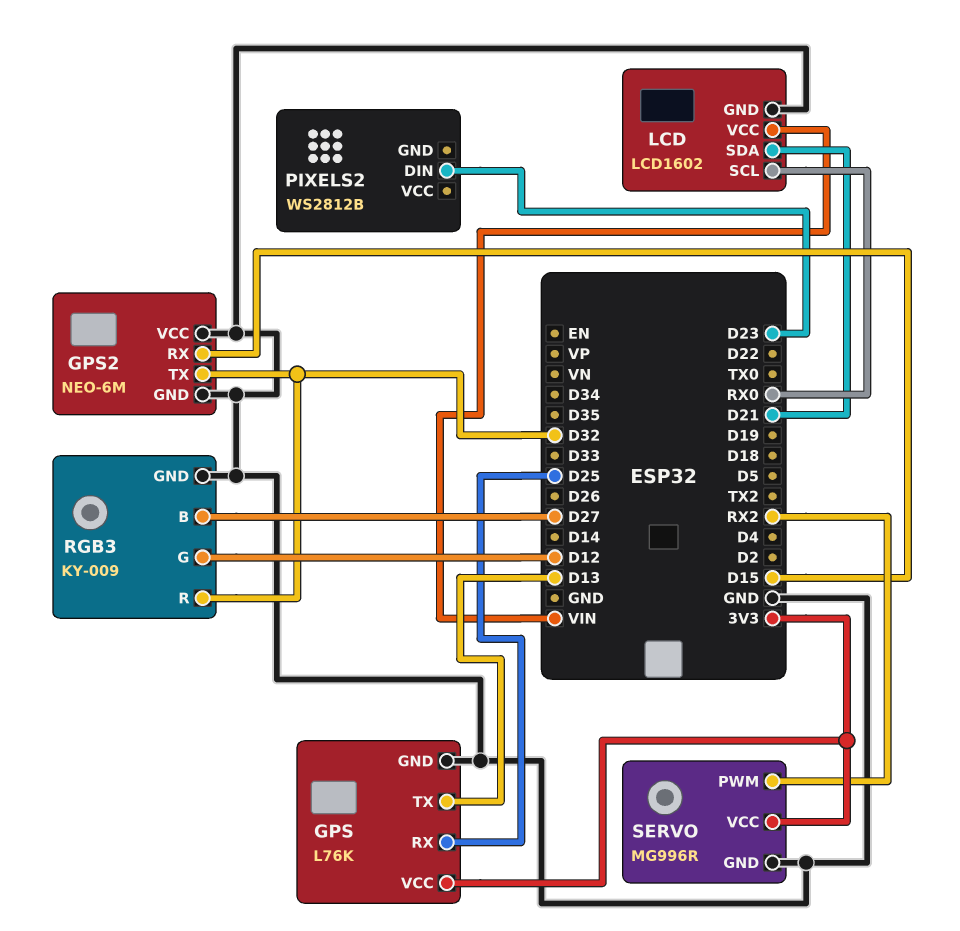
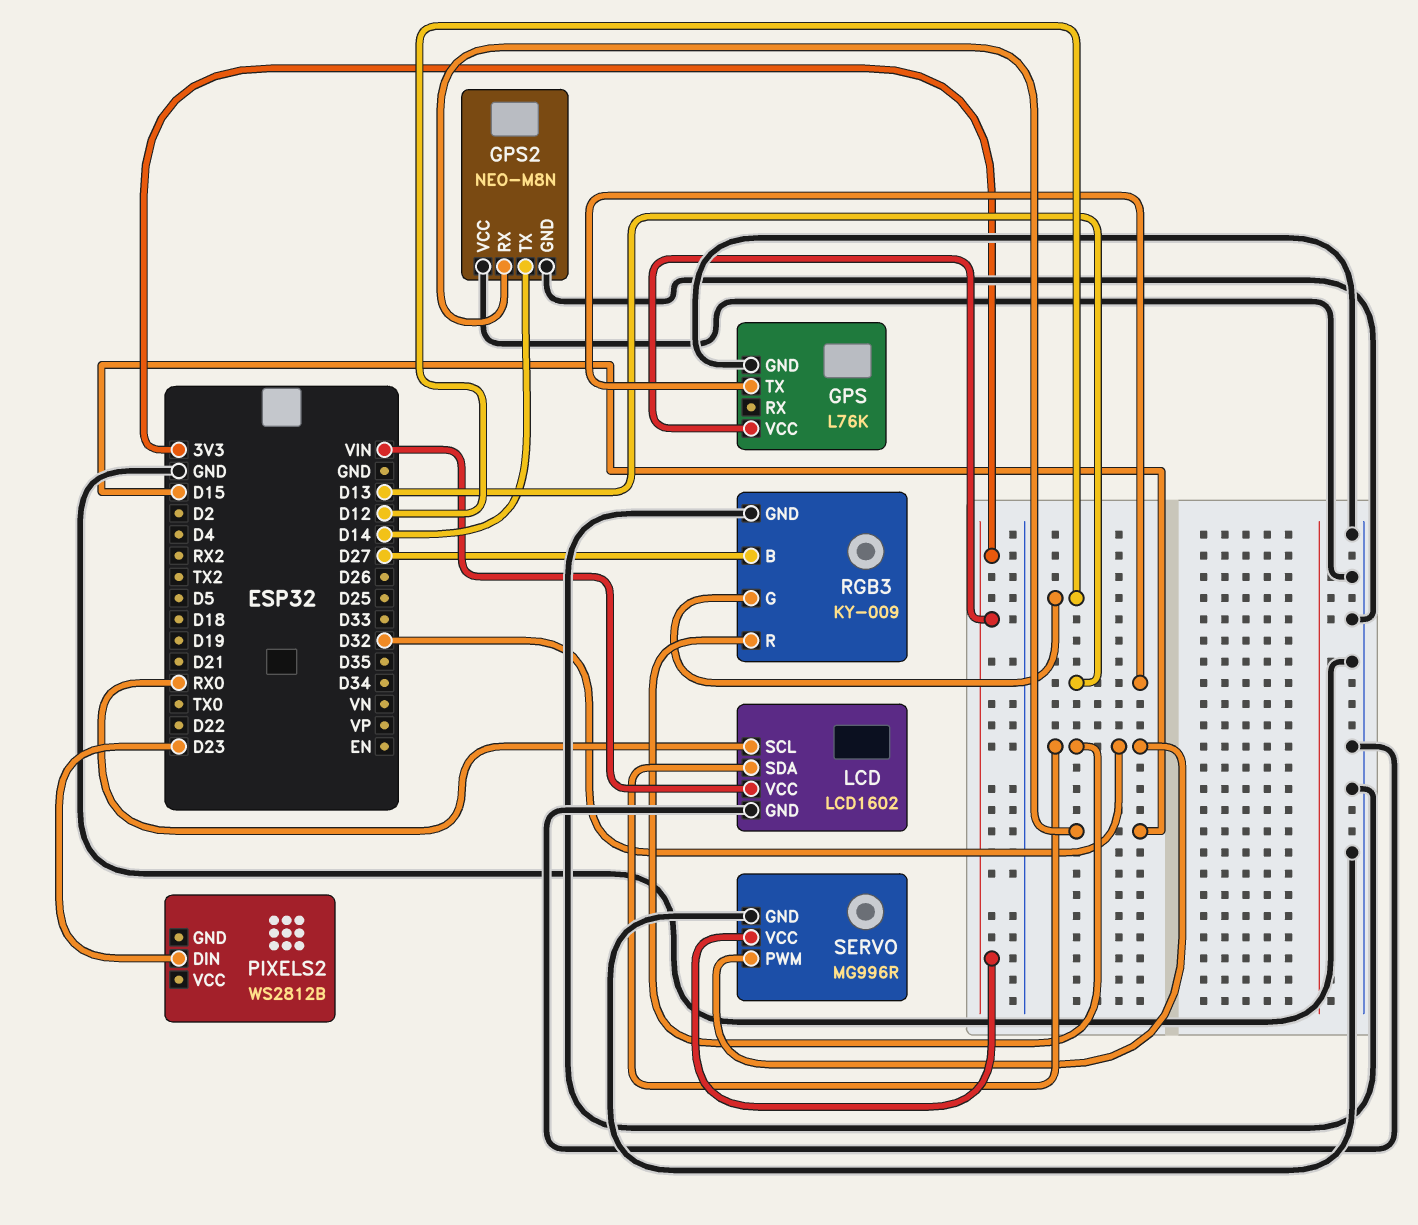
GPS pin RX: D25 -> none
GPS2: NEO-6M -> NEO-M8N
GPS2 pin TX: D32 -> D14
LCD pin SDA: D21 -> D32
SERVO pin PWM: RX2 -> D32

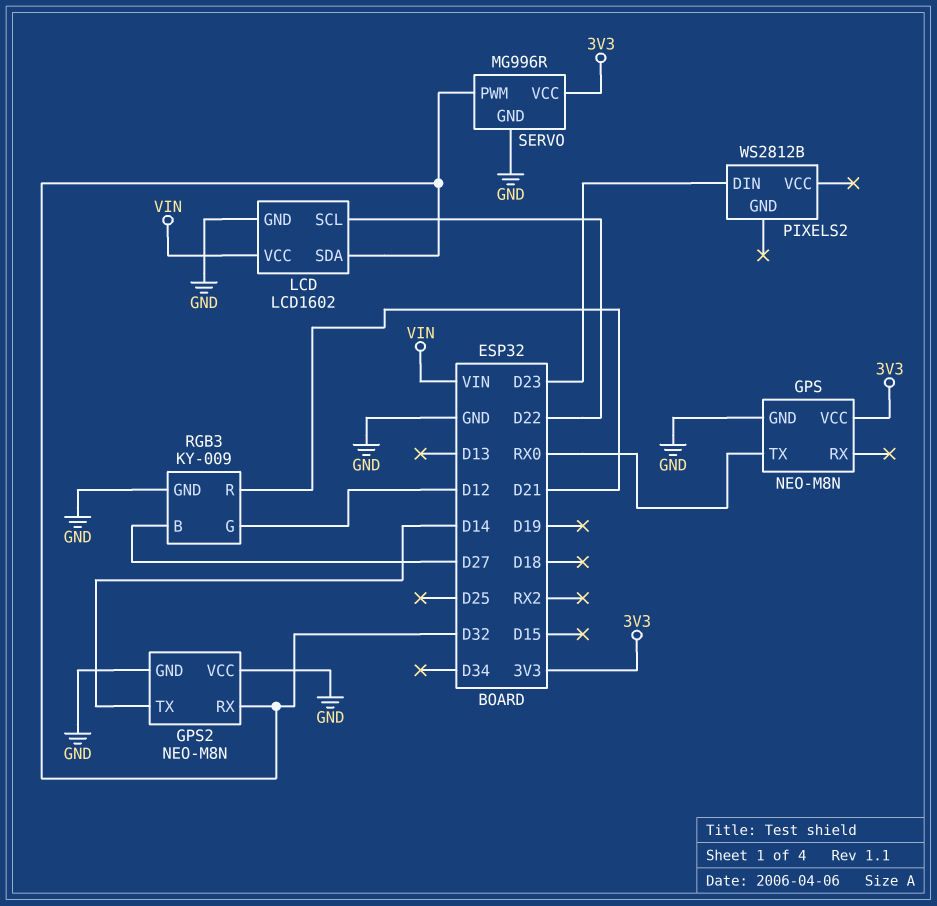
GPS: L76K -> NEO-M8N
GPS pin TX: D13 -> RX0
GPS2 pin RX: D15 -> D32
LCD pin SCL: RX0 -> D22
RGB3 pin R: D32 -> D21

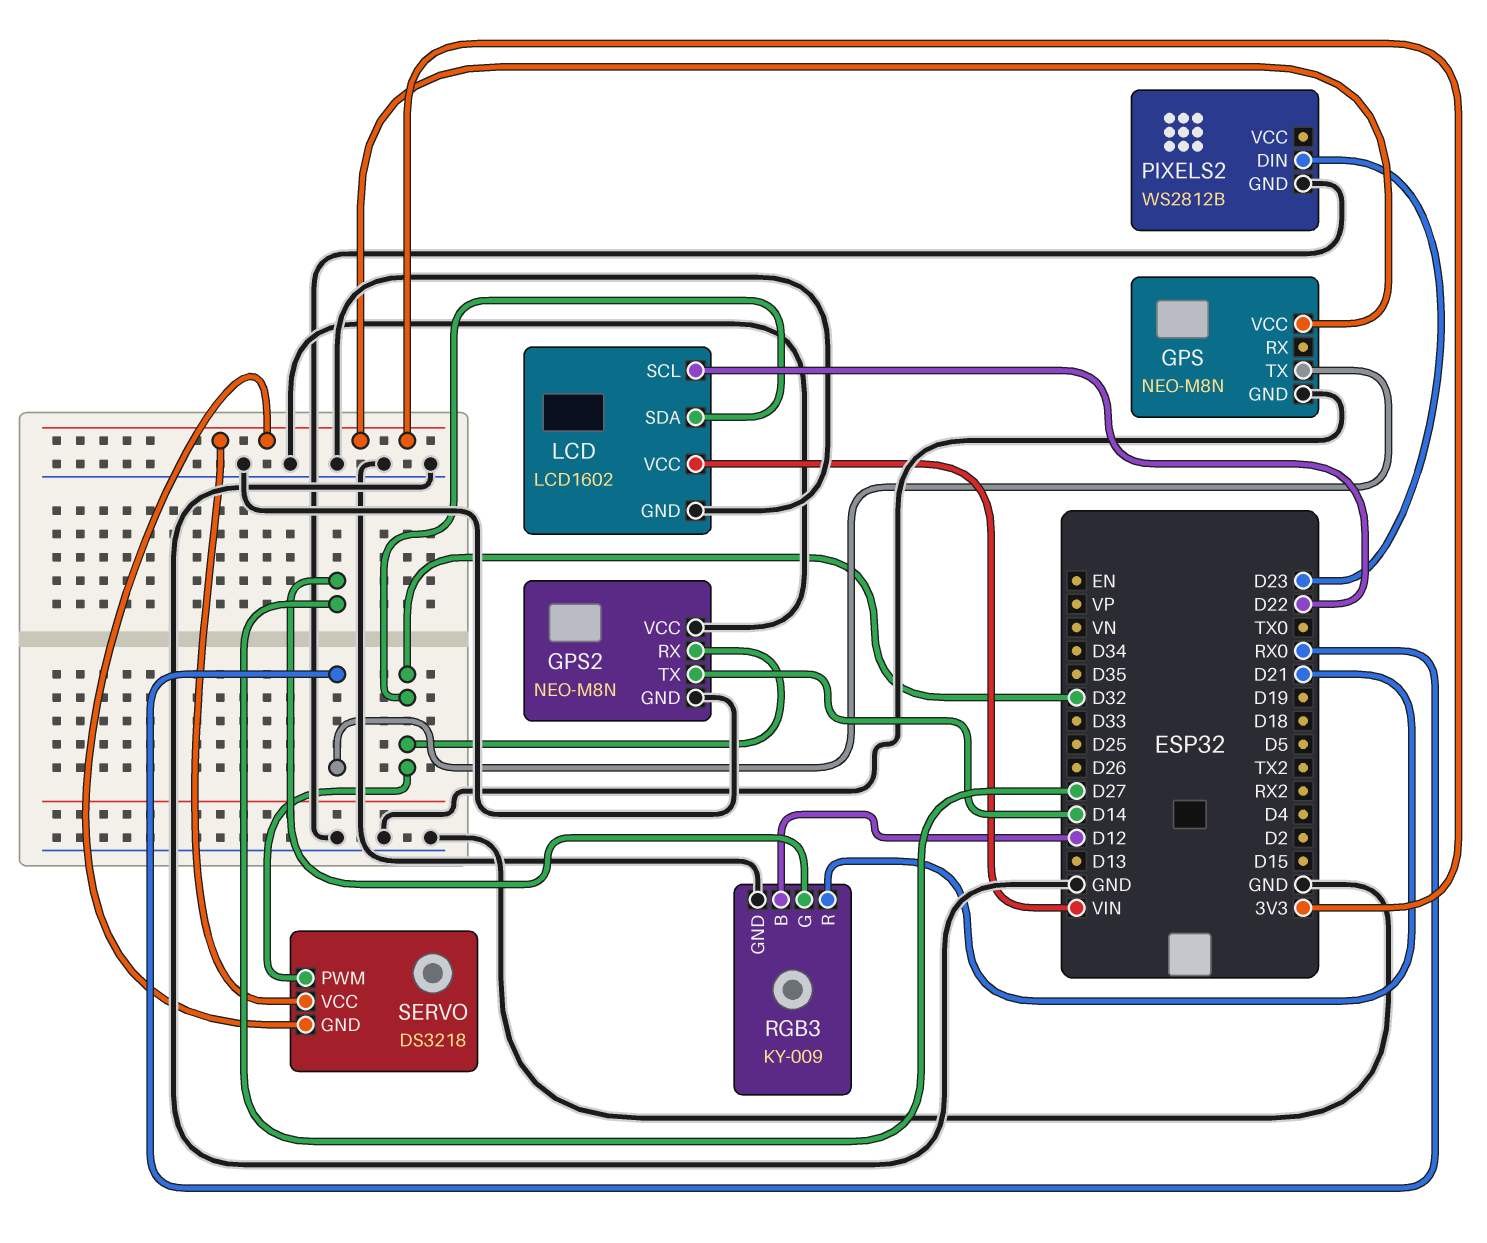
PIXELS2 pin GND: none -> GND
RGB3 pin B: D27 -> D12
RGB3 pin G: D12 -> D27
SERVO: MG996R -> DS3218
SERVO pin GND: GND -> 3V3

